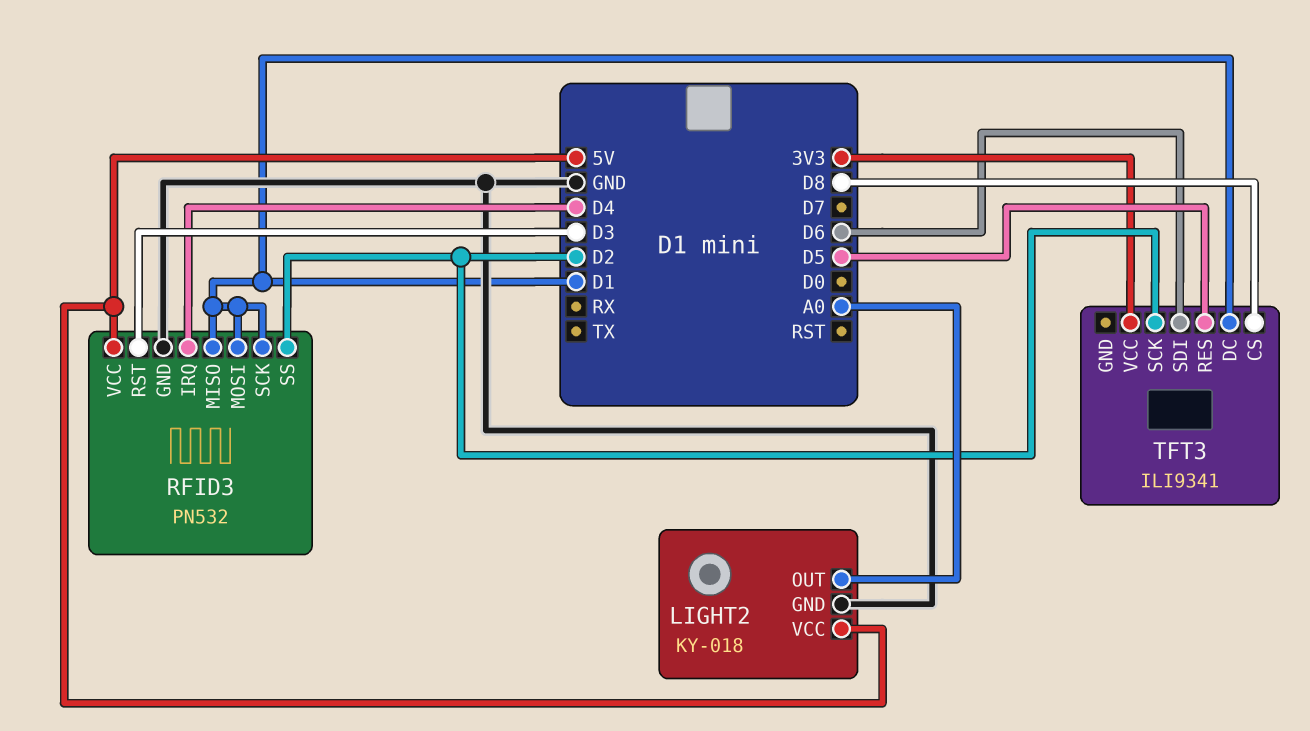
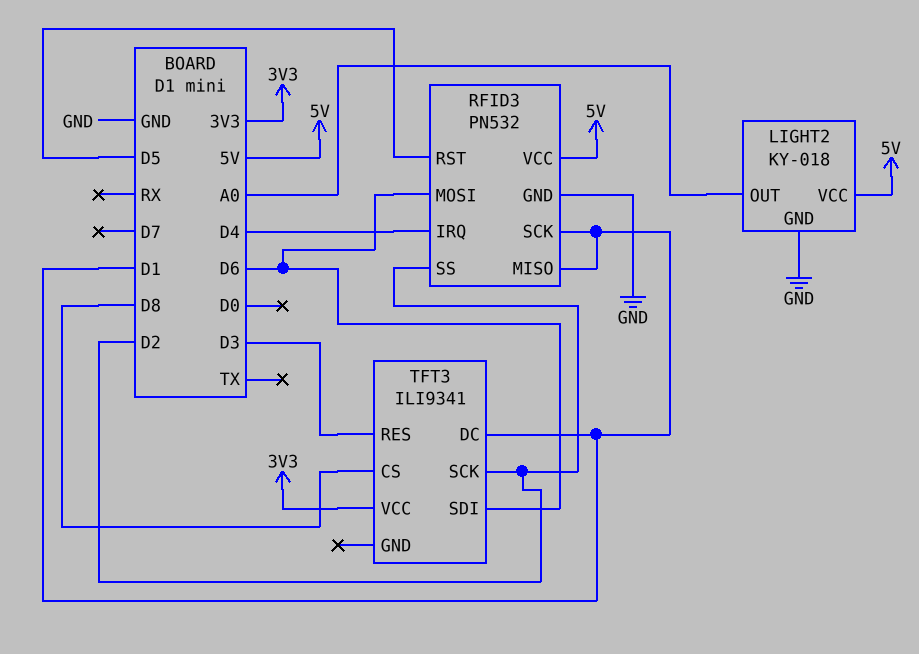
RFID3 pin MOSI: D1 -> D6
RFID3 pin RST: D3 -> D5
TFT3 pin RES: D5 -> D3

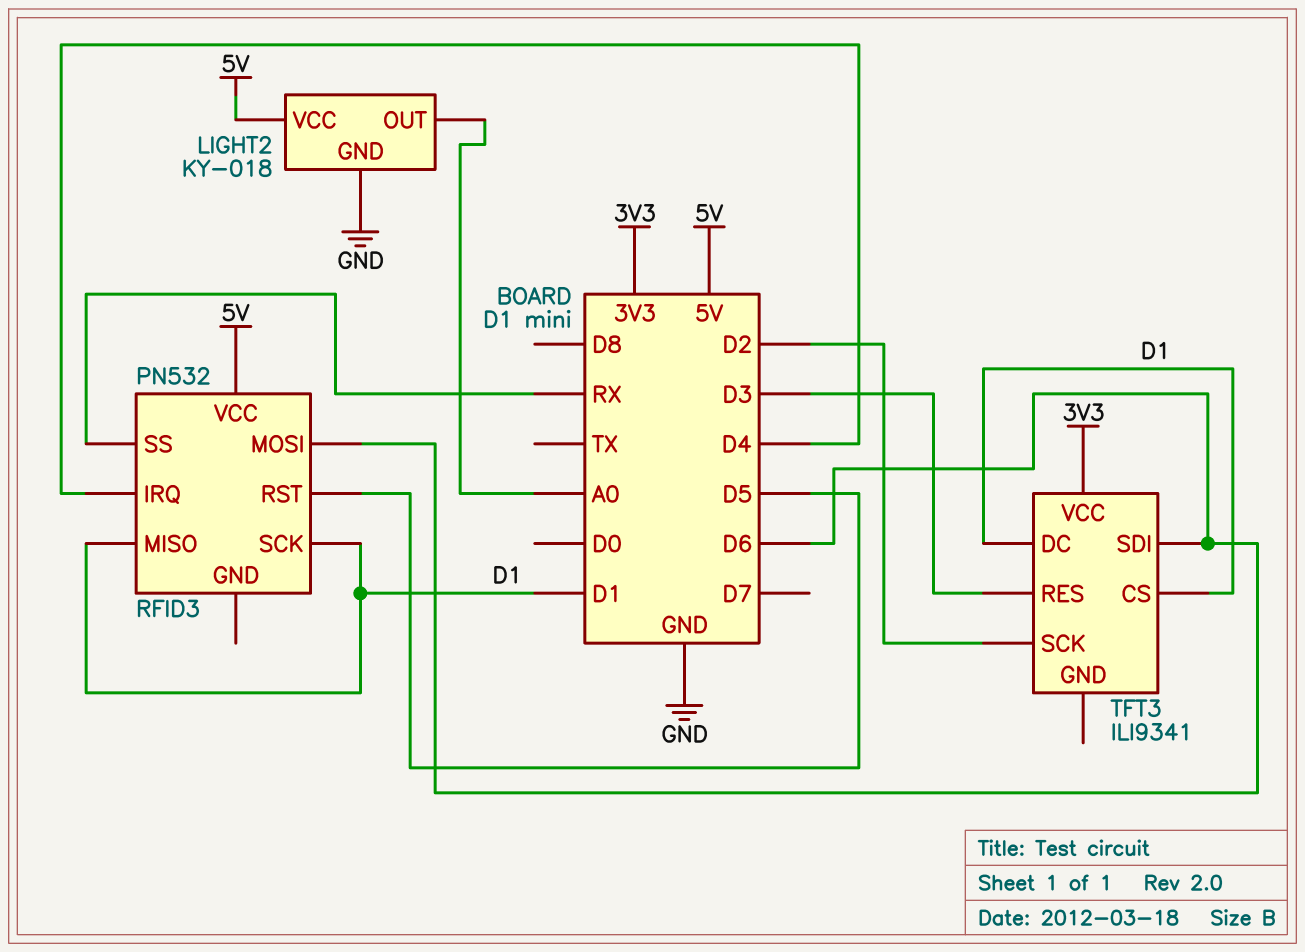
RFID3 pin GND: GND -> none
RFID3 pin SS: D2 -> RX
TFT3 pin CS: D8 -> D1

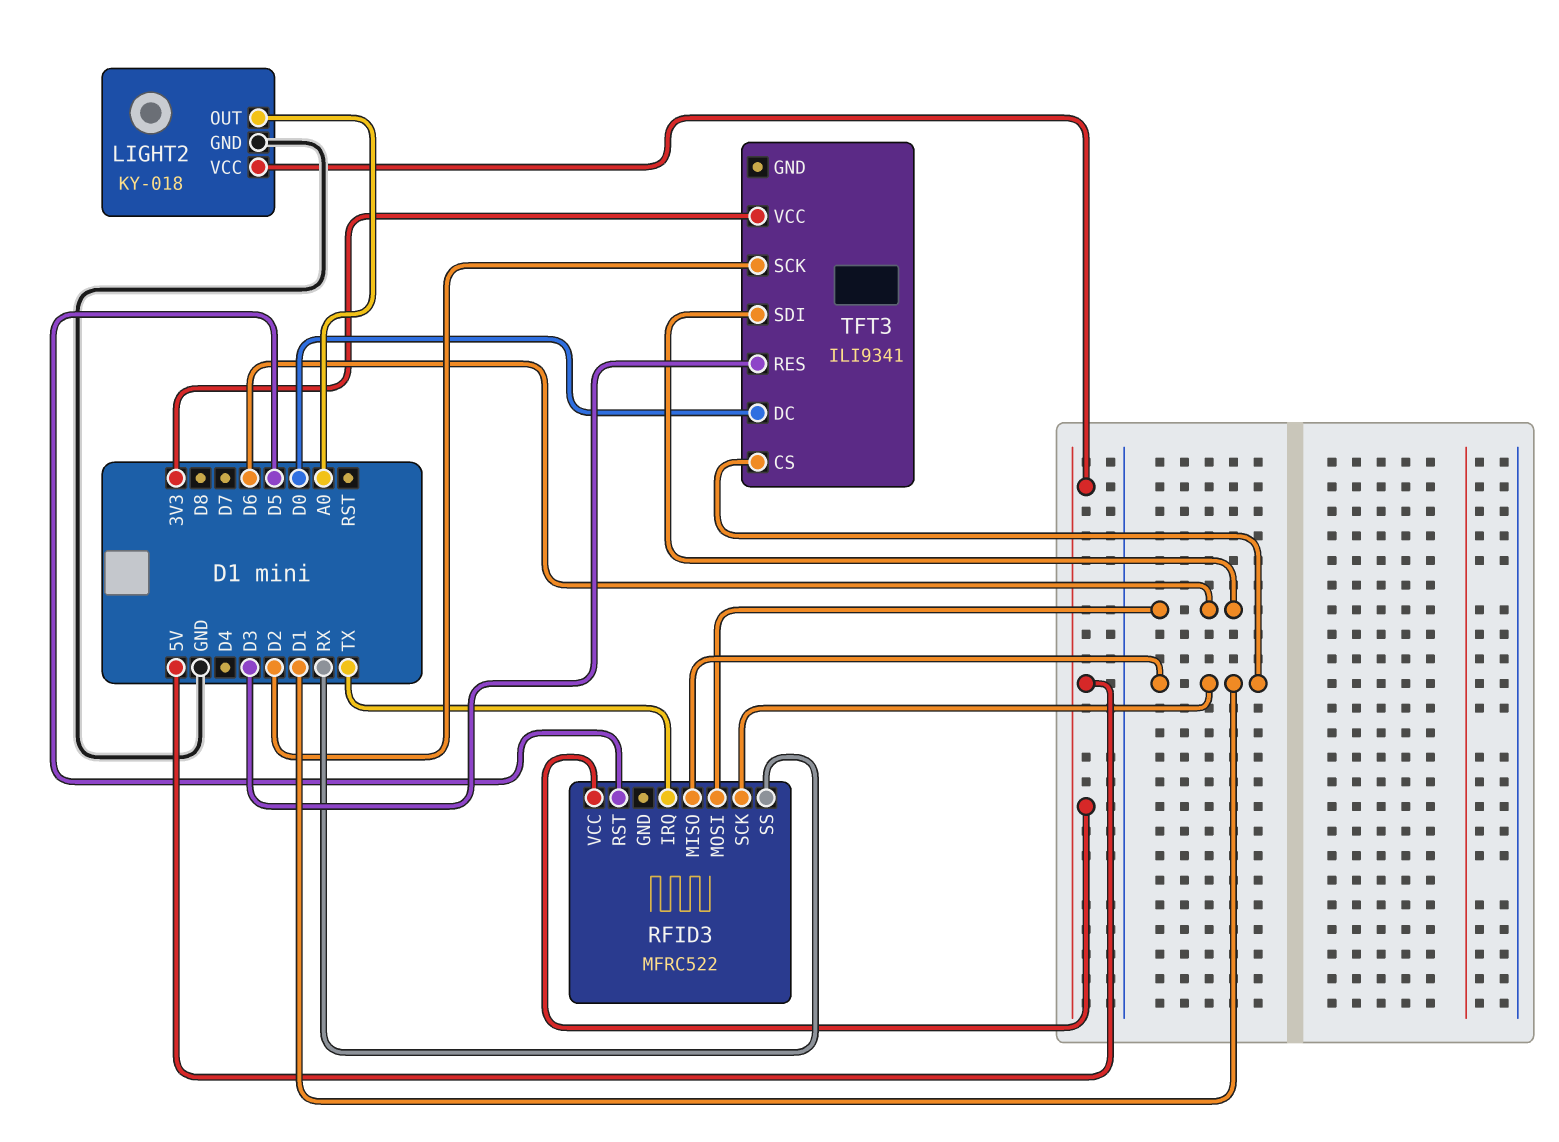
RFID3: PN532 -> MFRC522
RFID3 pin IRQ: D4 -> TX
TFT3 pin DC: D1 -> D0

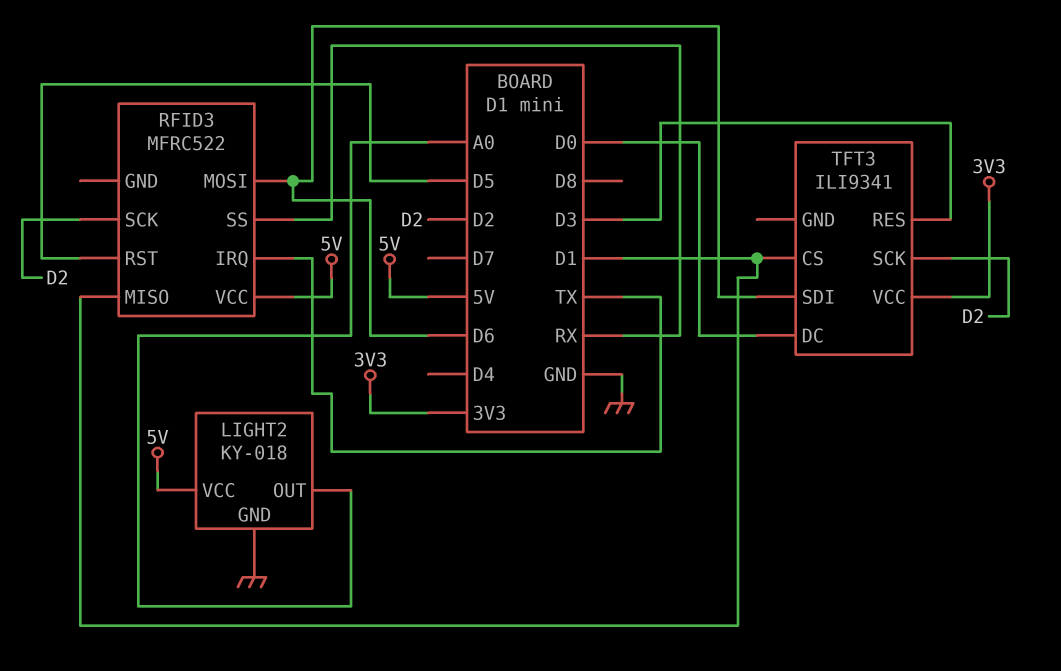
RFID3 pin SCK: D1 -> D2

